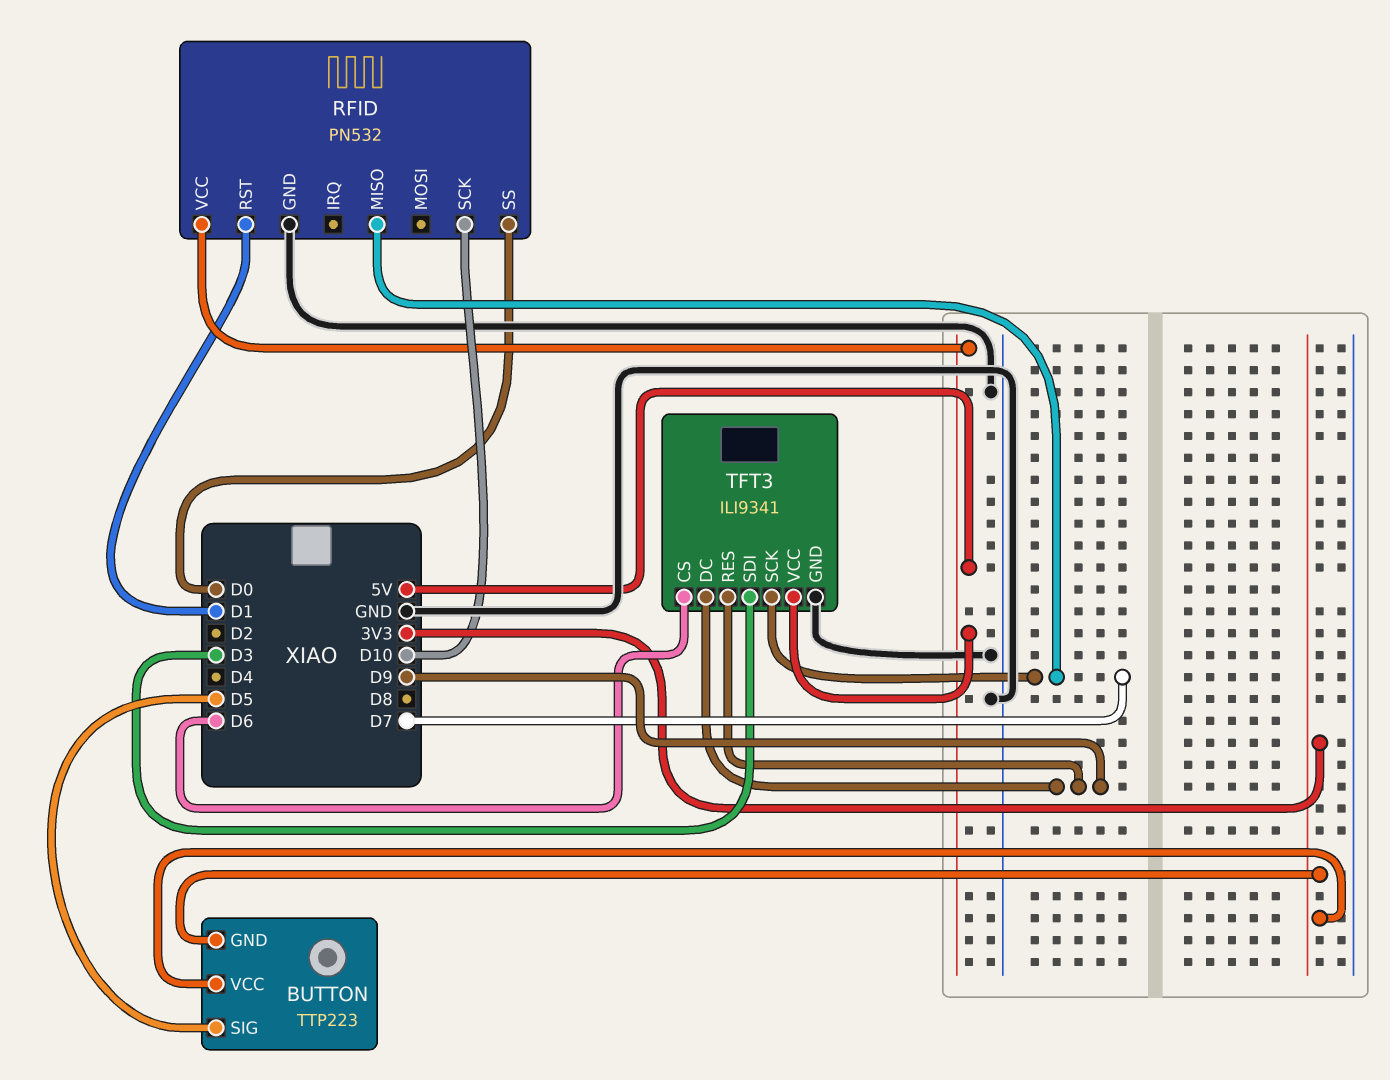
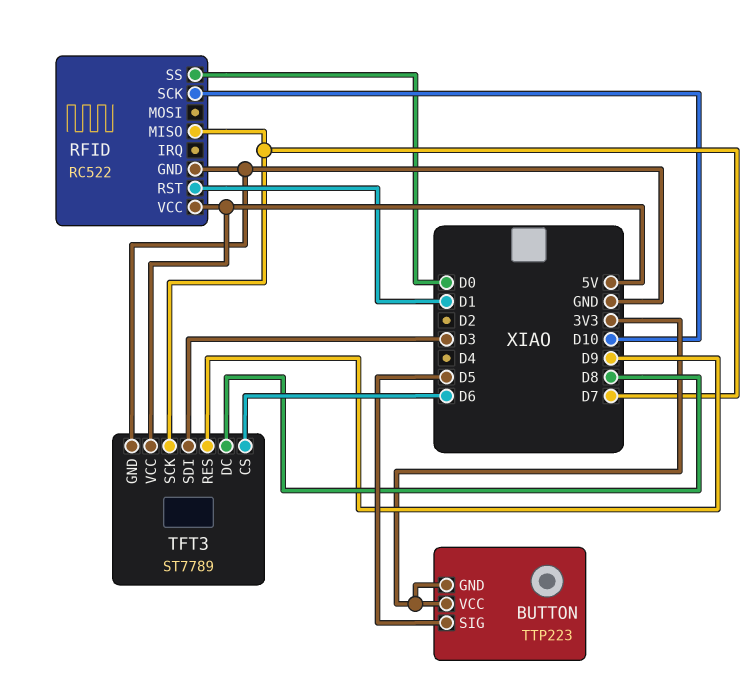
RFID: PN532 -> RC522
TFT3: ILI9341 -> ST7789
TFT3 pin DC: D9 -> D8

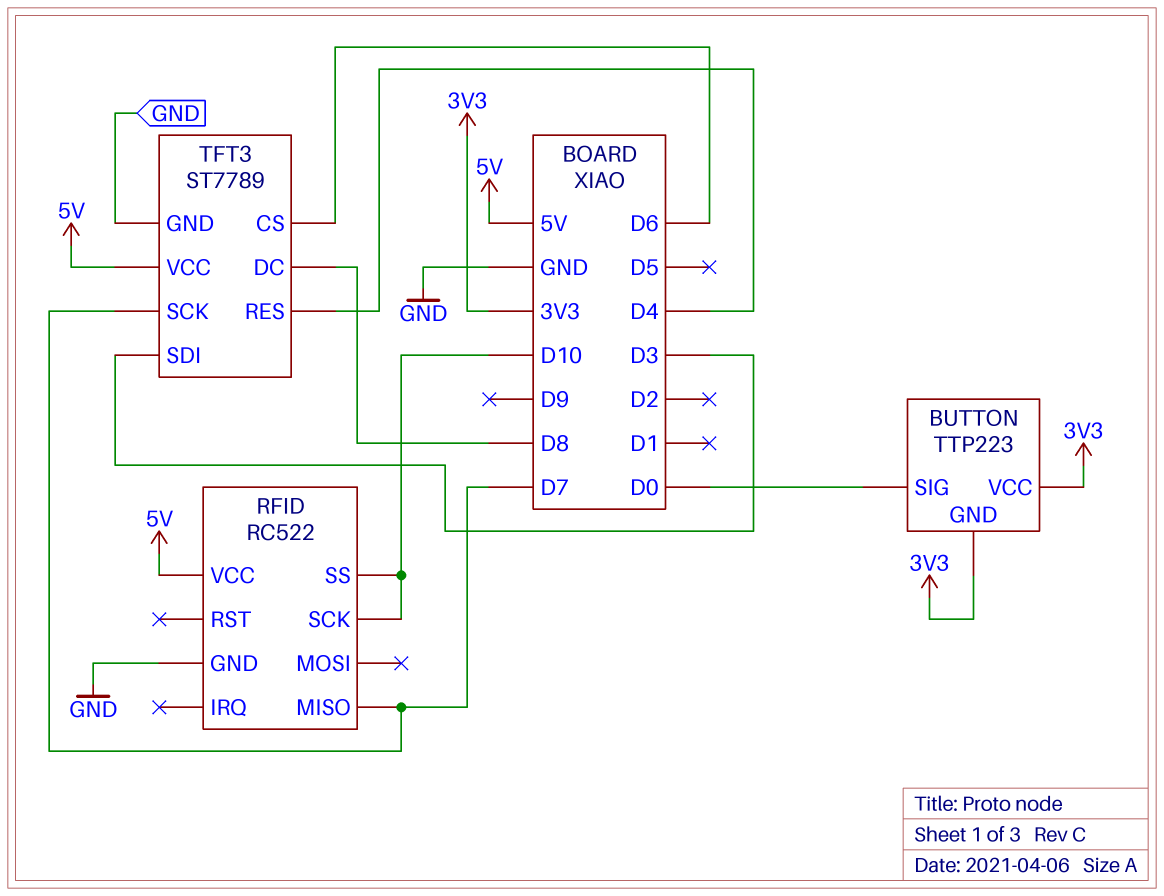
BUTTON pin SIG: D5 -> D0
RFID pin RST: D1 -> none
RFID pin SS: D0 -> D10
TFT3 pin RES: D9 -> D4

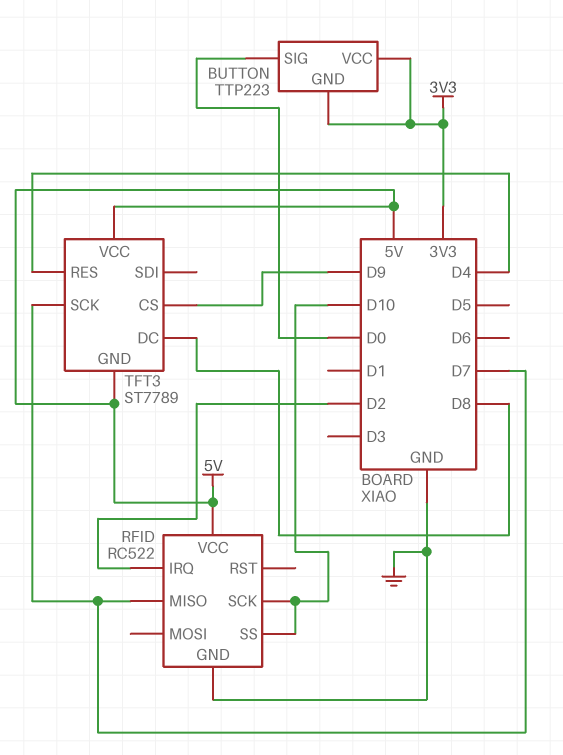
RFID pin IRQ: none -> D2
TFT3 pin CS: D6 -> D9
TFT3 pin GND: GND -> 5V
TFT3 pin SDI: D3 -> none

